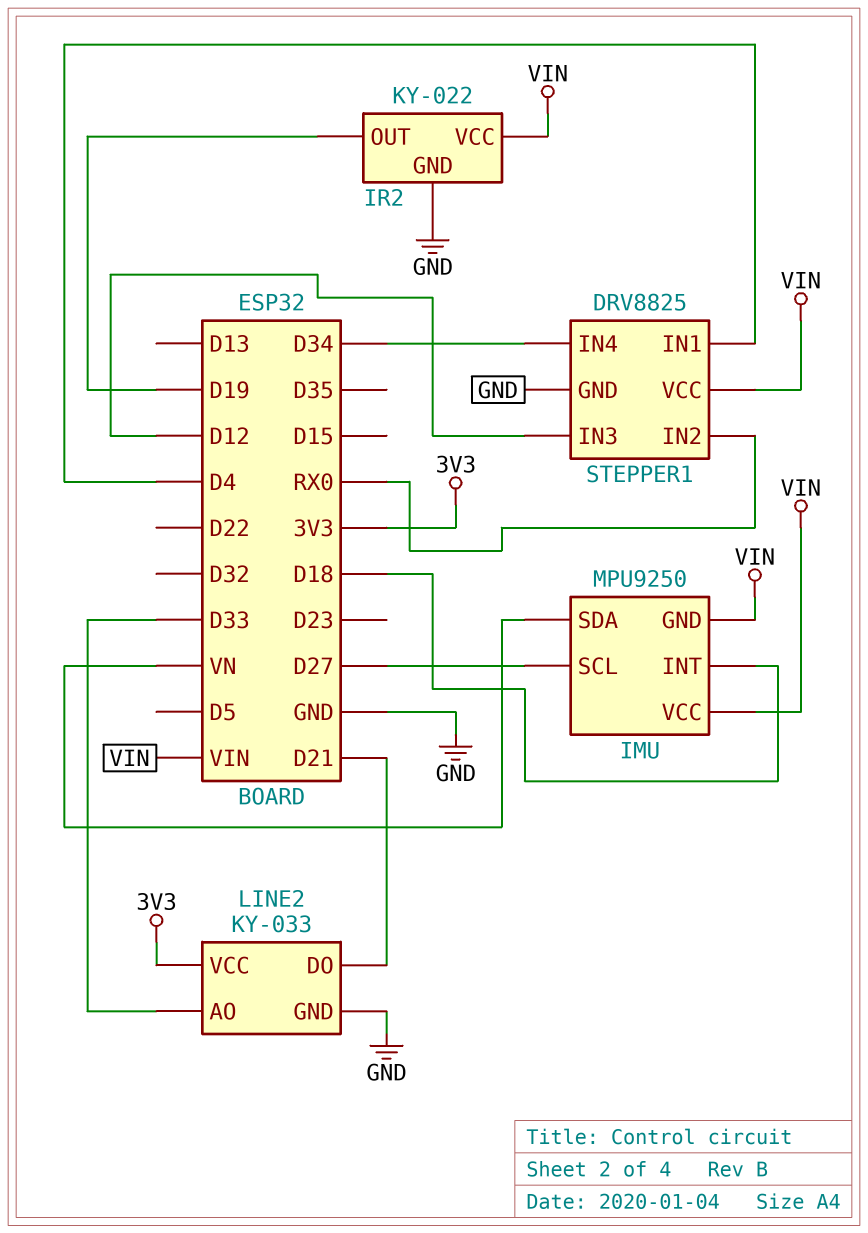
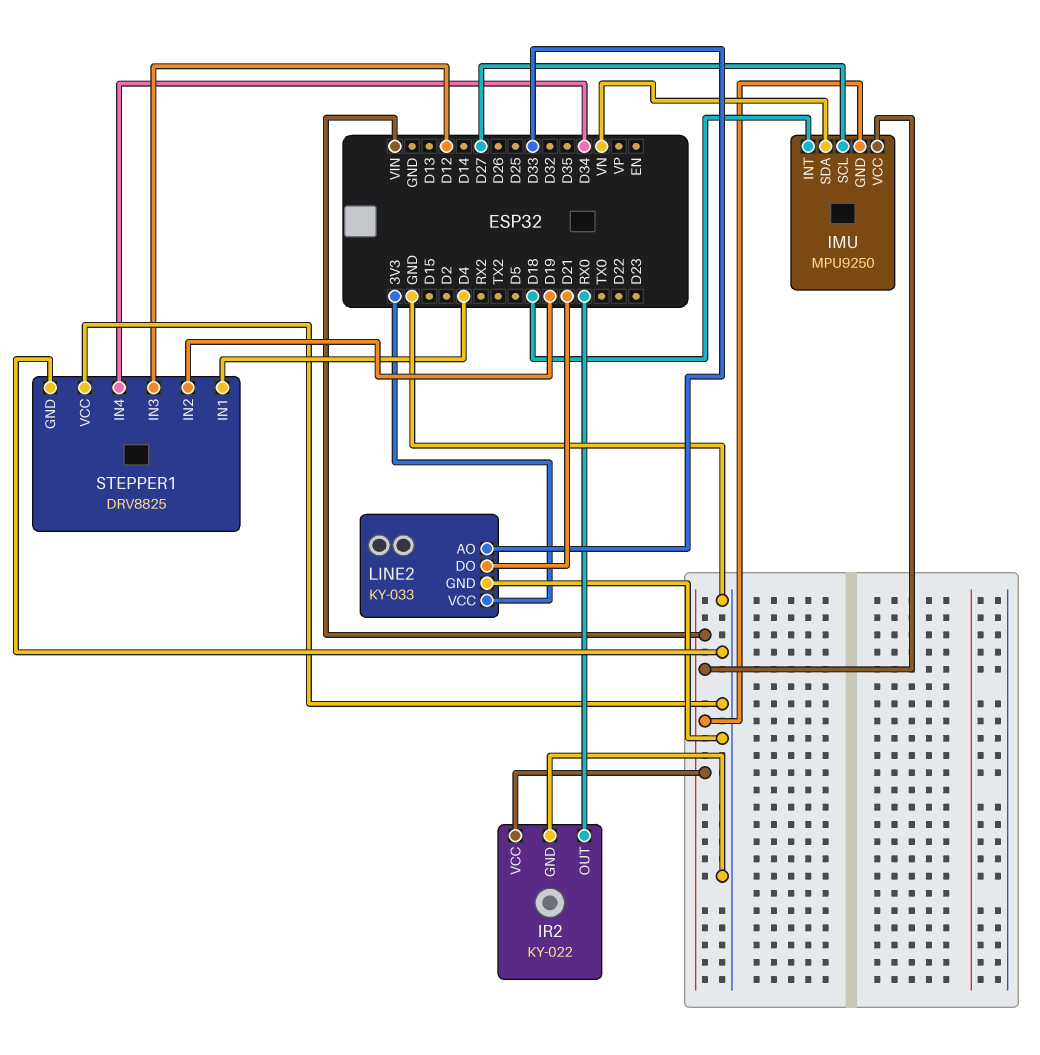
IR2 pin OUT: D19 -> RX0
STEPPER1 pin IN2: RX0 -> D19
STEPPER1 pin VCC: VIN -> GND

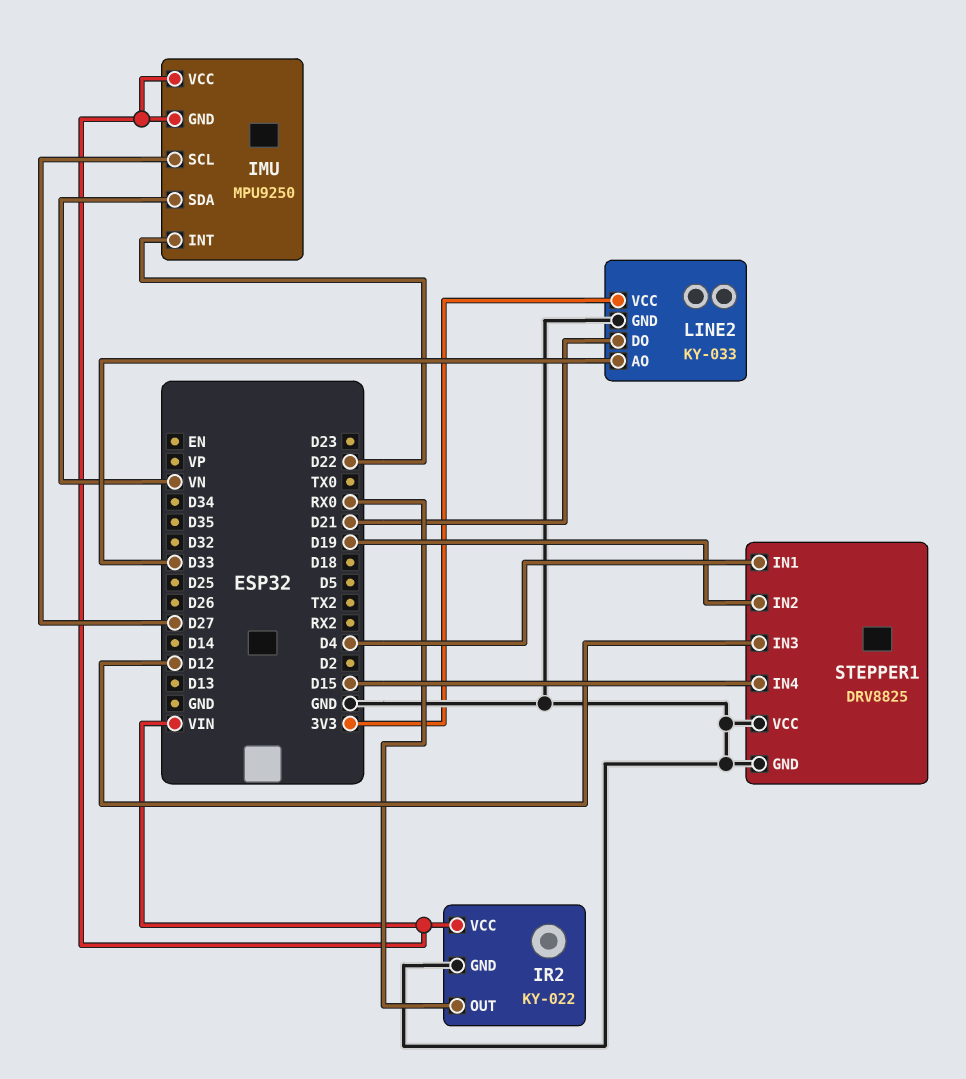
IMU pin INT: D18 -> D22
STEPPER1 pin IN4: D34 -> D15

